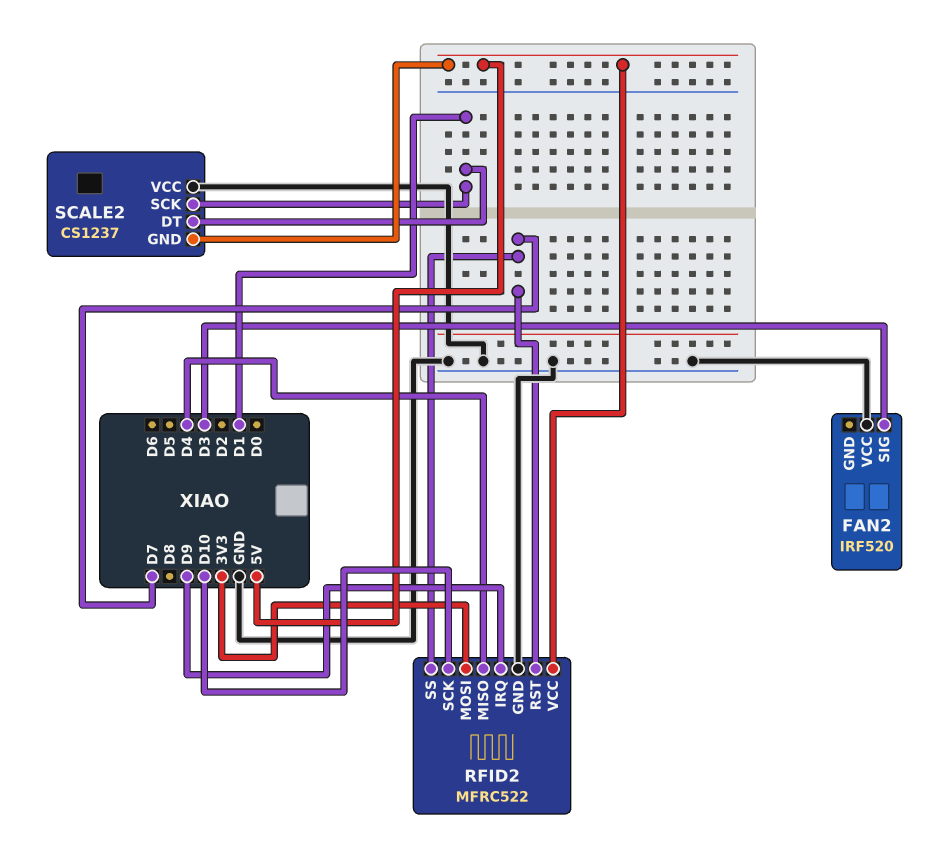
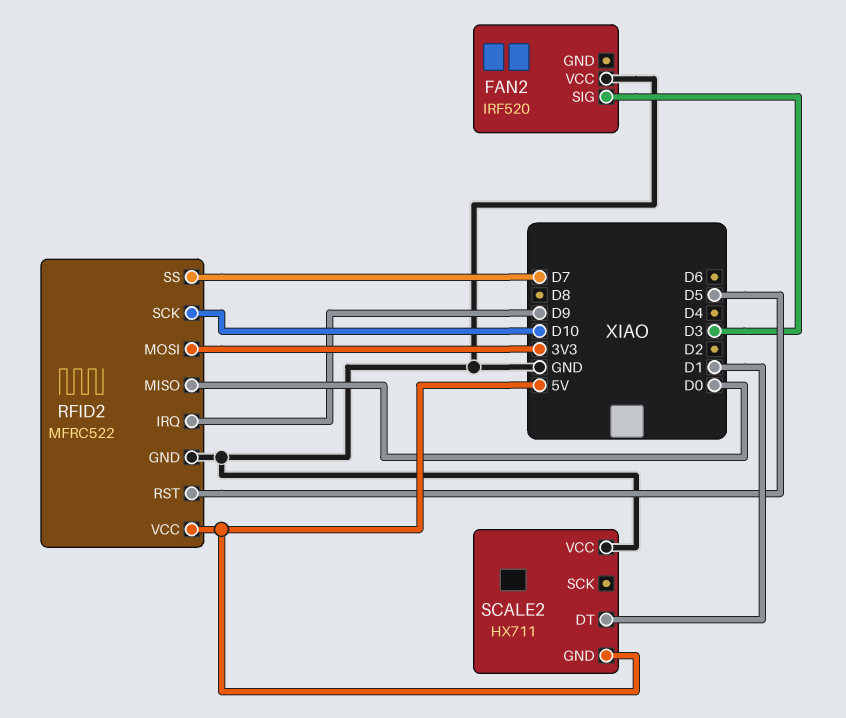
RFID2 pin MISO: D4 -> D0
RFID2 pin RST: D7 -> D5
SCALE2: CS1237 -> HX711
SCALE2 pin SCK: D1 -> none

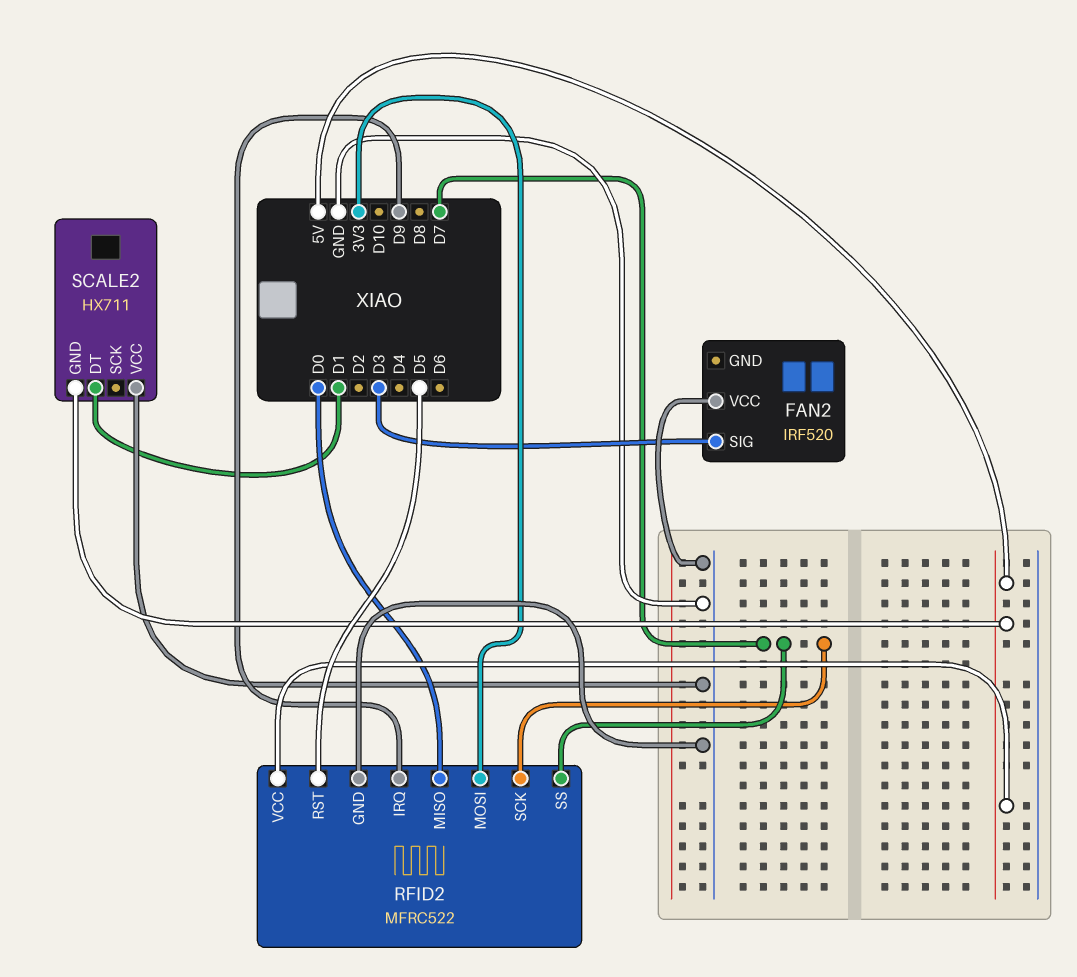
RFID2 pin SCK: D10 -> D7

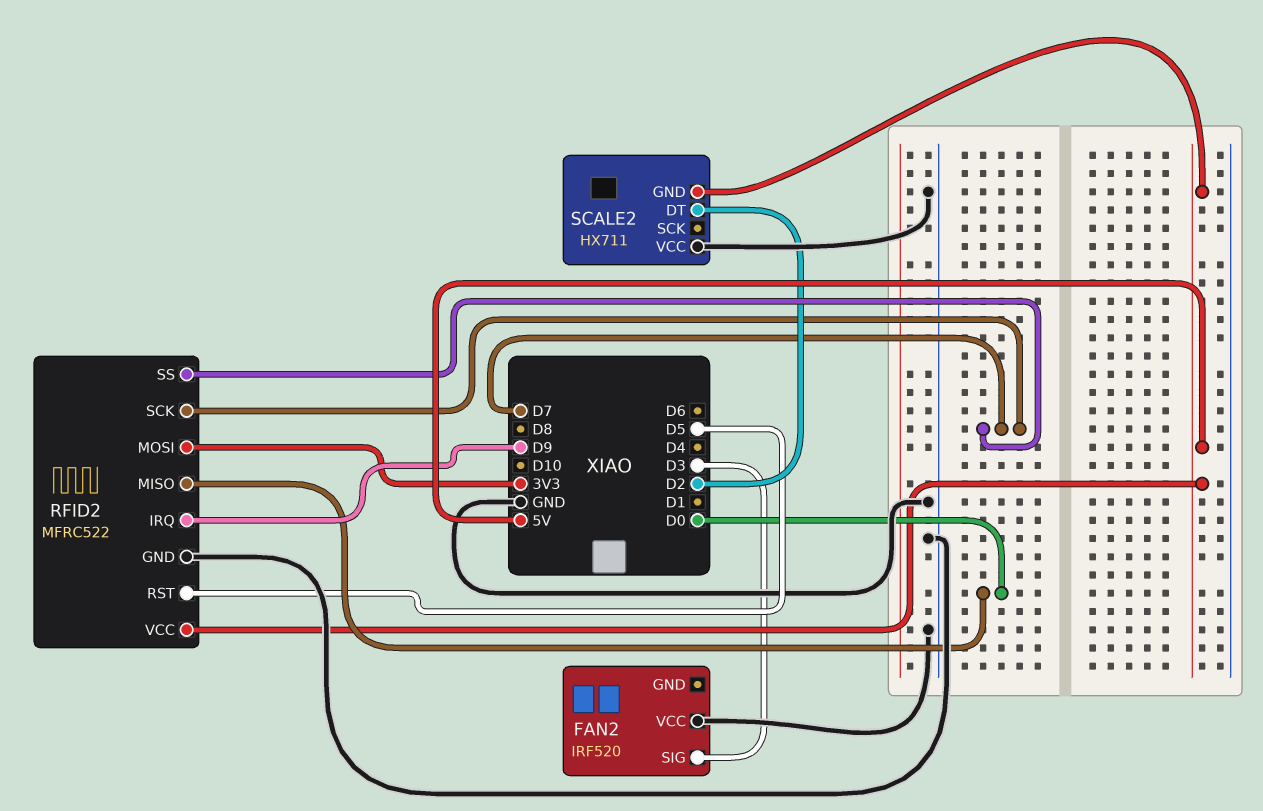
SCALE2 pin DT: D1 -> D2

